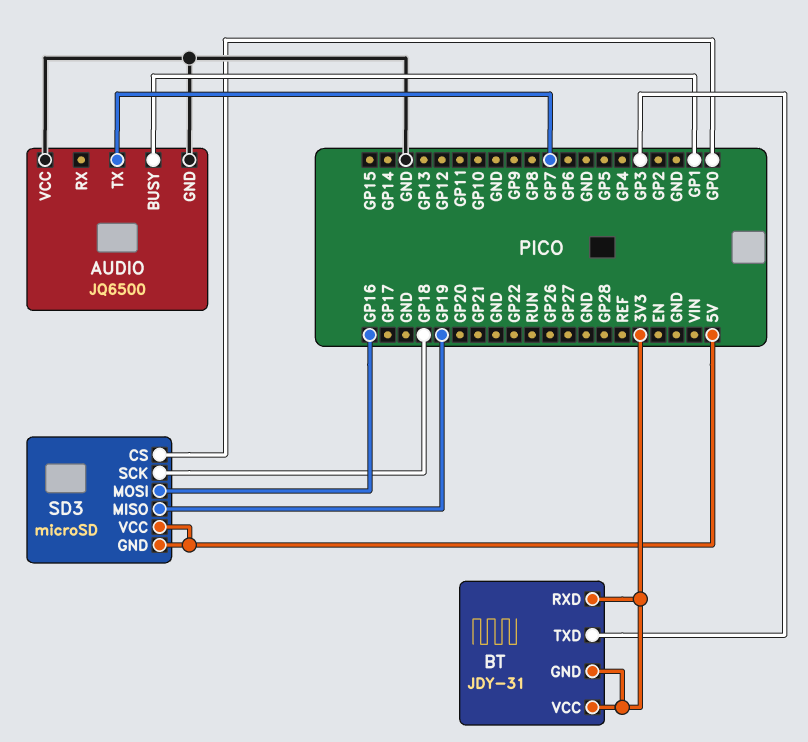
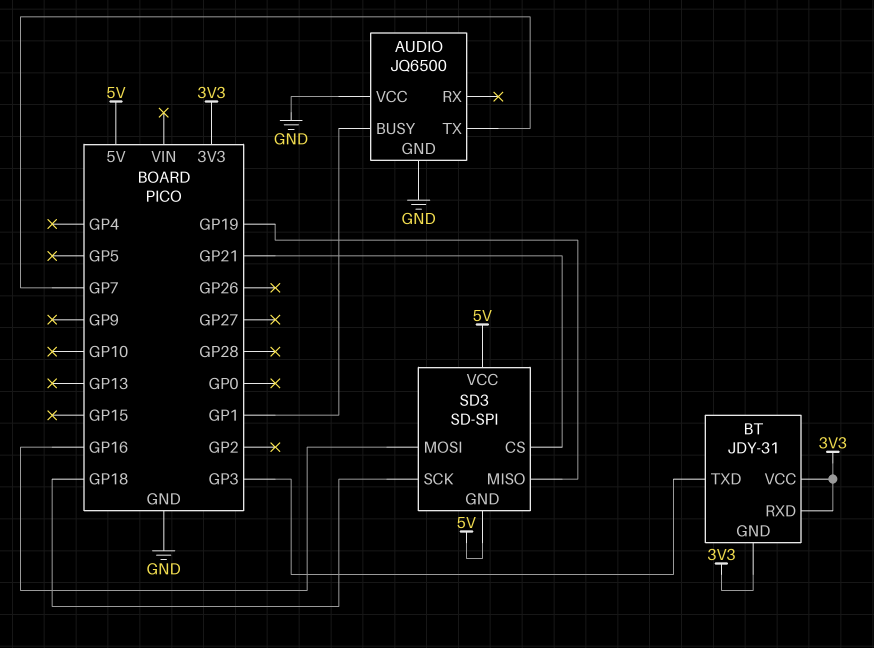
SD3: microSD -> SD-SPI
SD3 pin CS: GP0 -> GP21

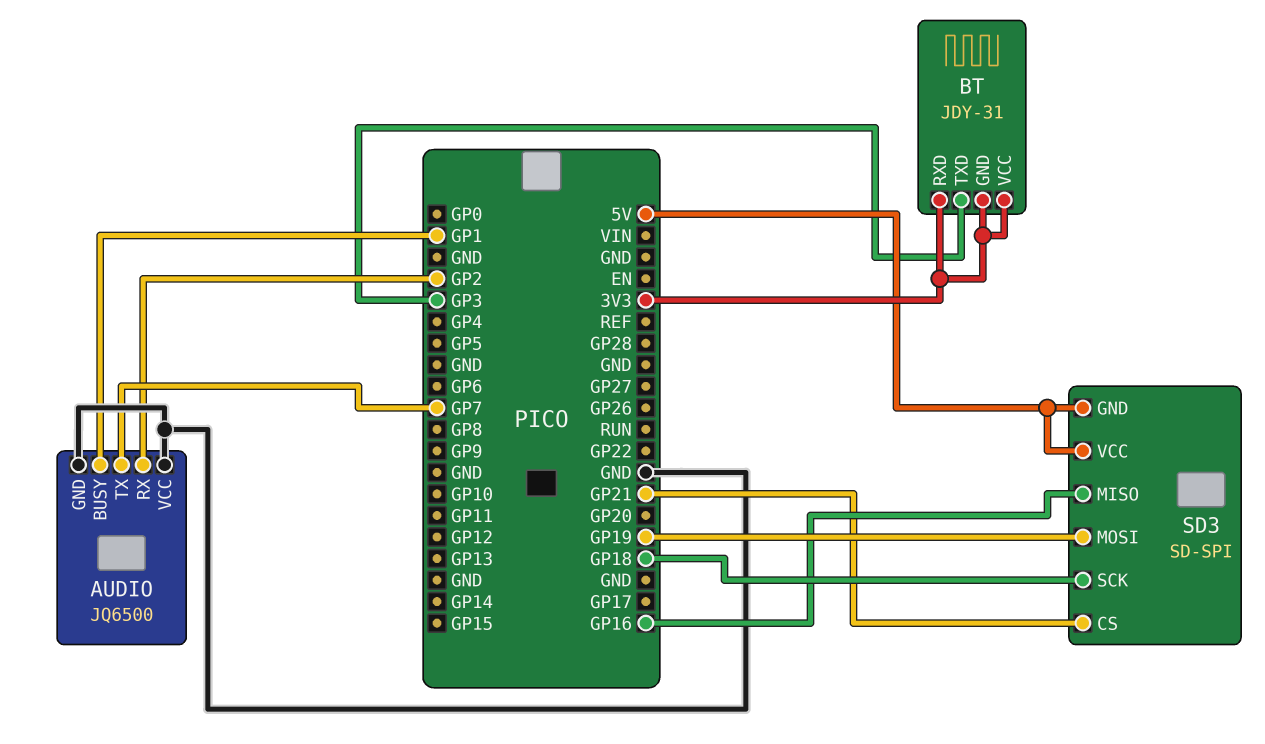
AUDIO pin RX: none -> GP2
SD3 pin MISO: GP19 -> GP16
SD3 pin MOSI: GP16 -> GP19

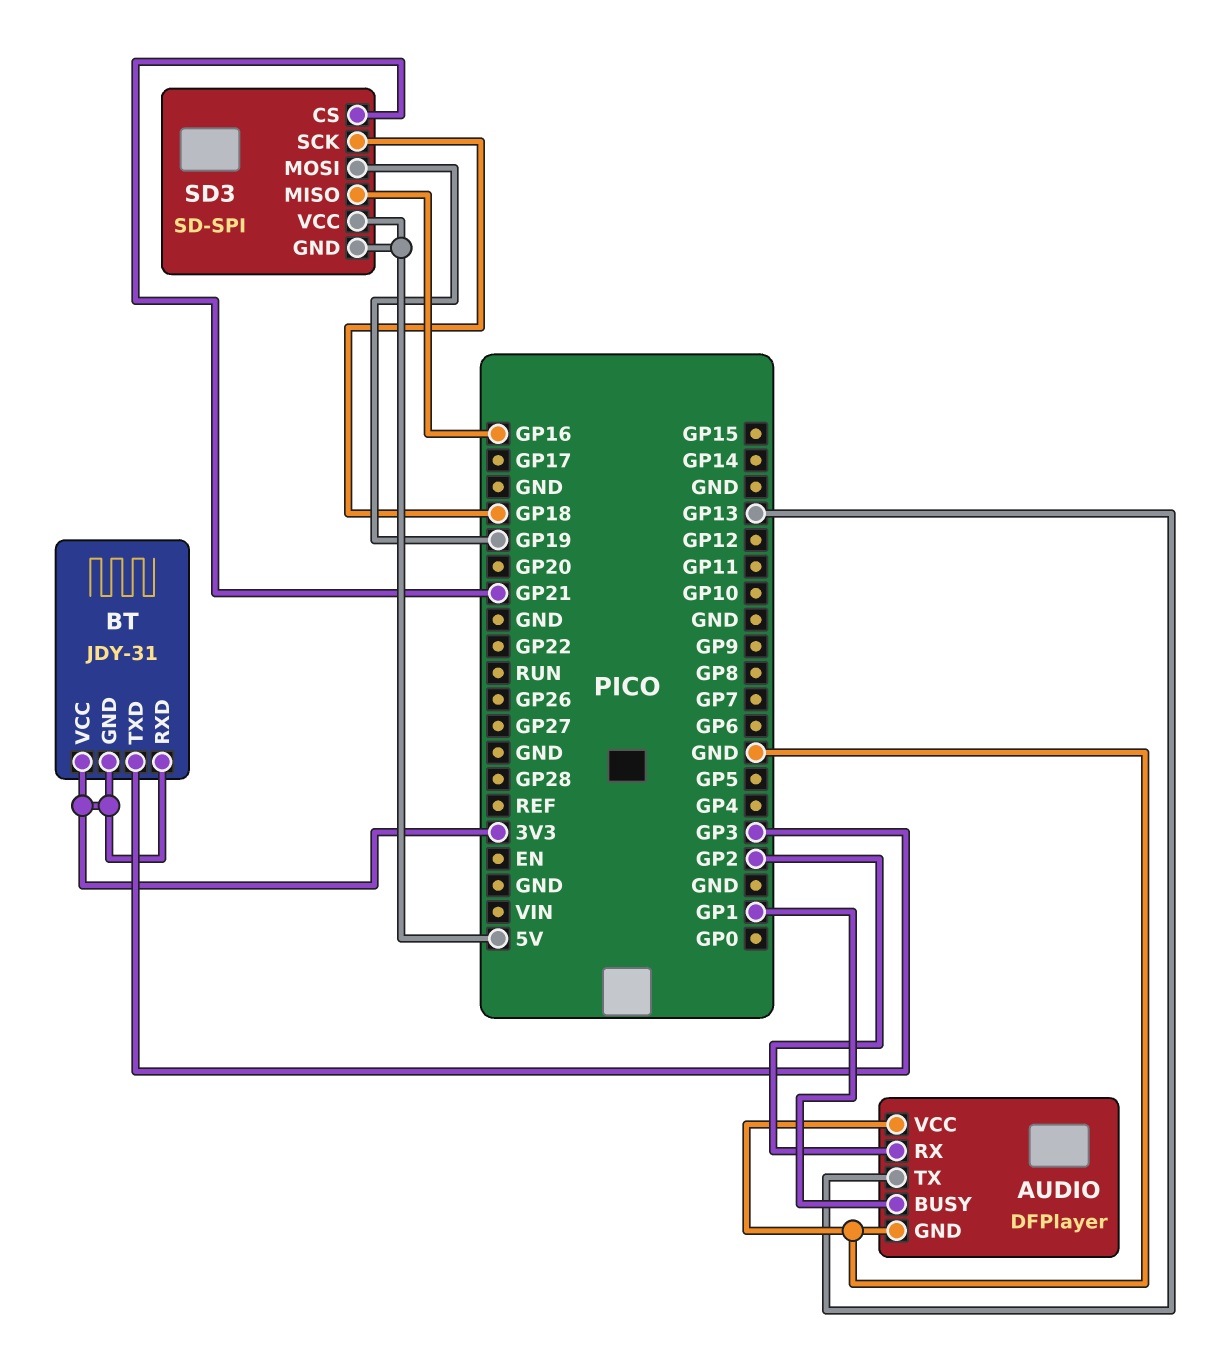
AUDIO: JQ6500 -> DFPlayer
AUDIO pin TX: GP7 -> GP13

